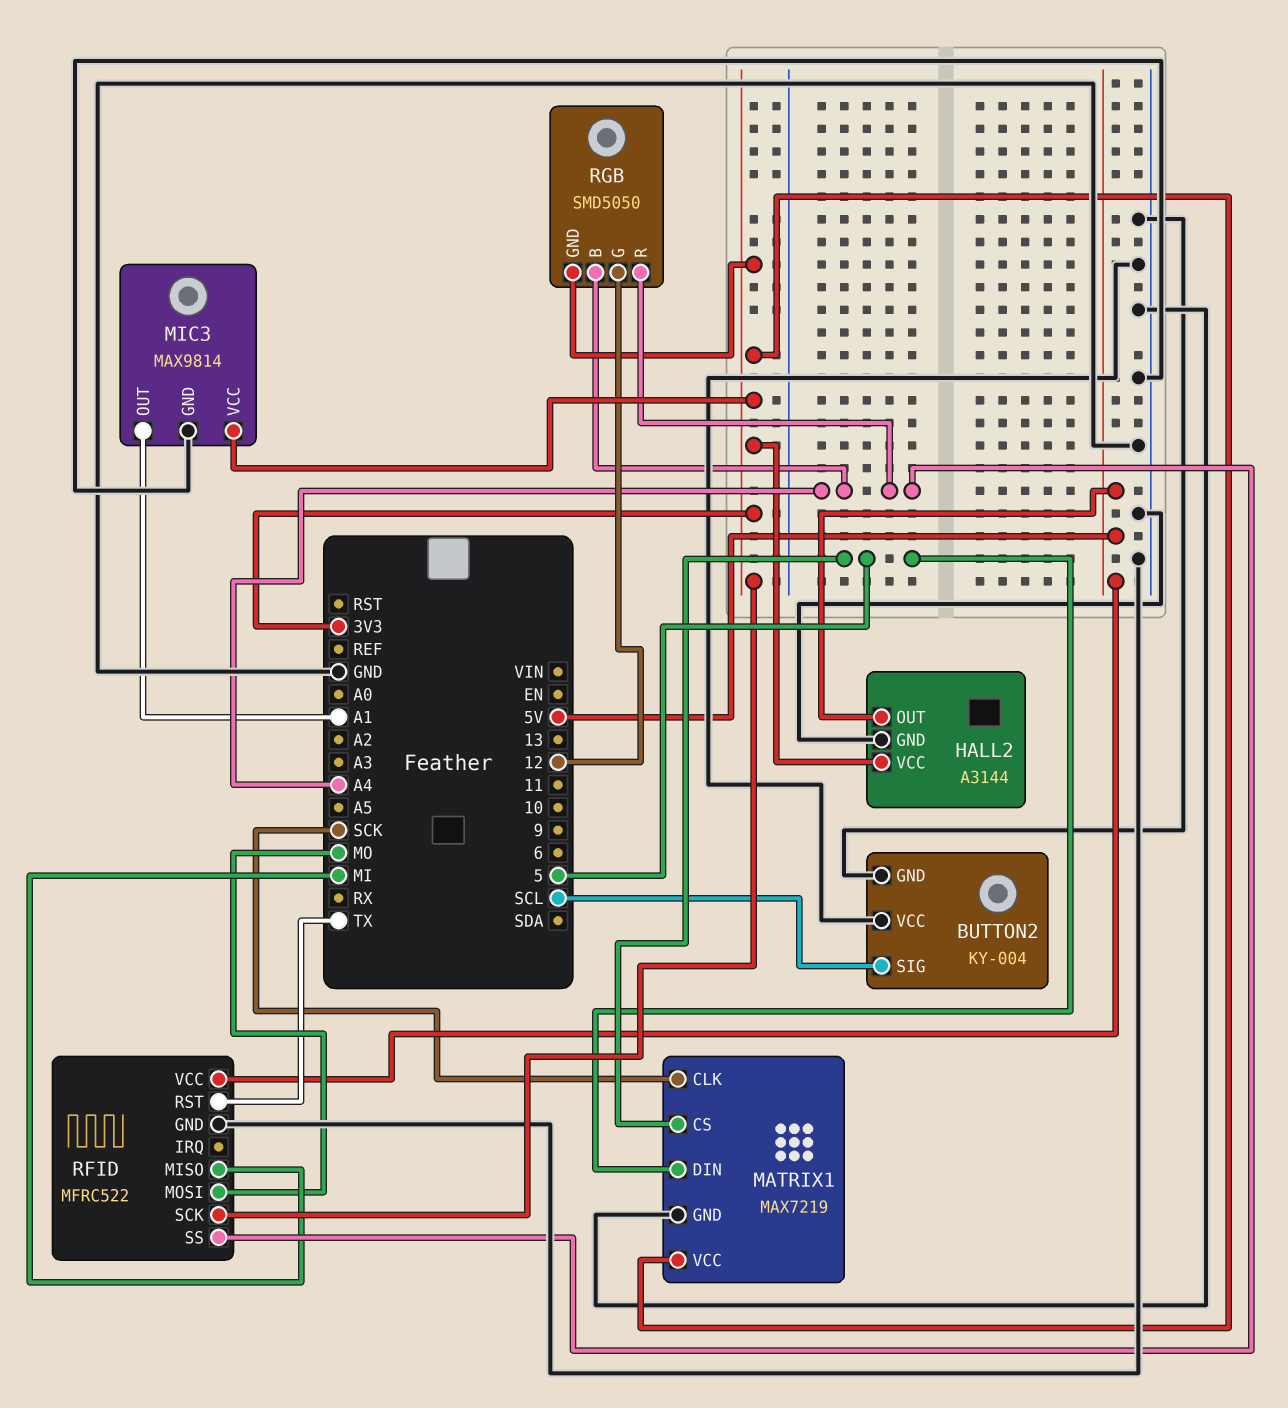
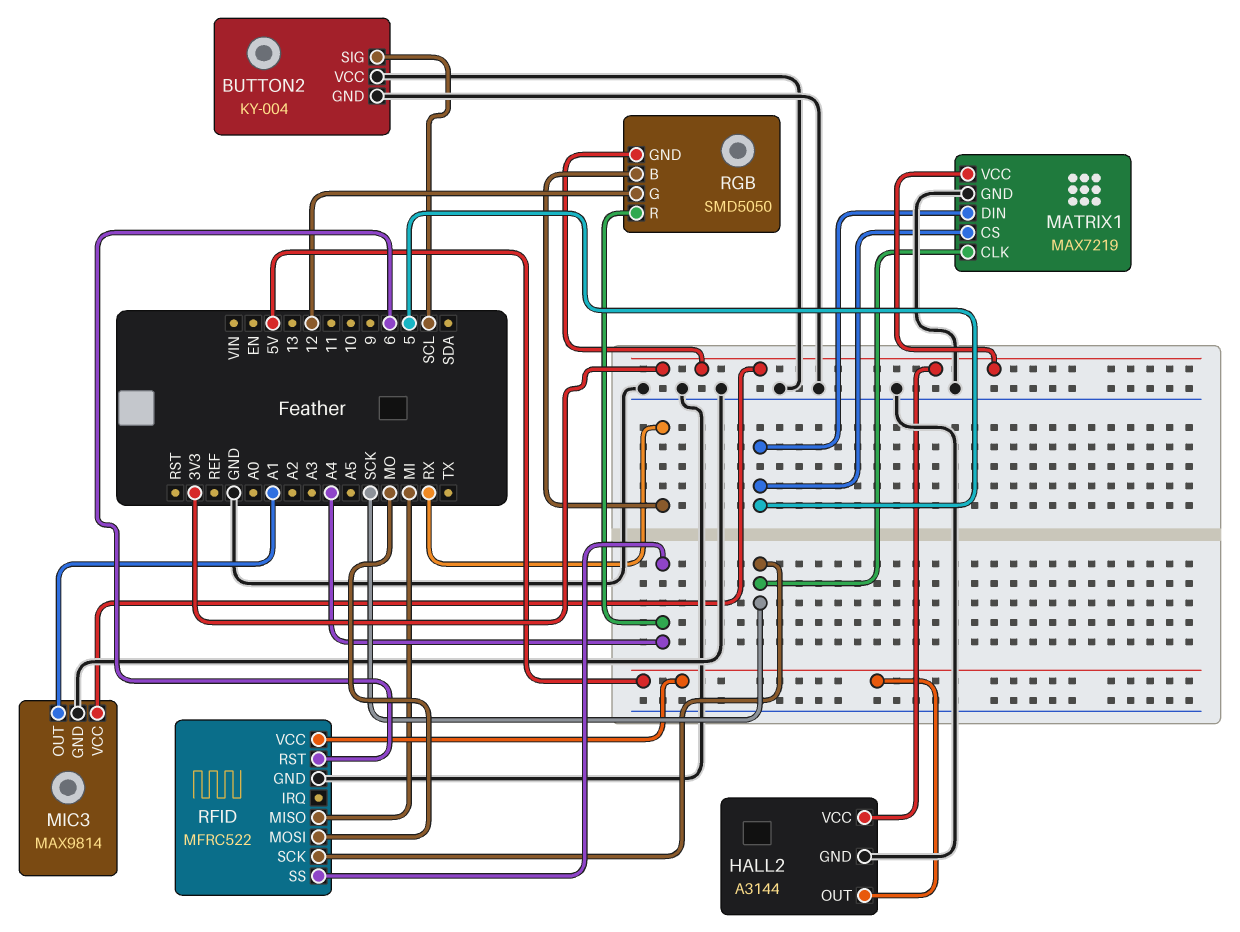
RFID pin RST: TX -> 6
RFID pin SCK: 3V3 -> SCK
RGB pin B: A4 -> RX

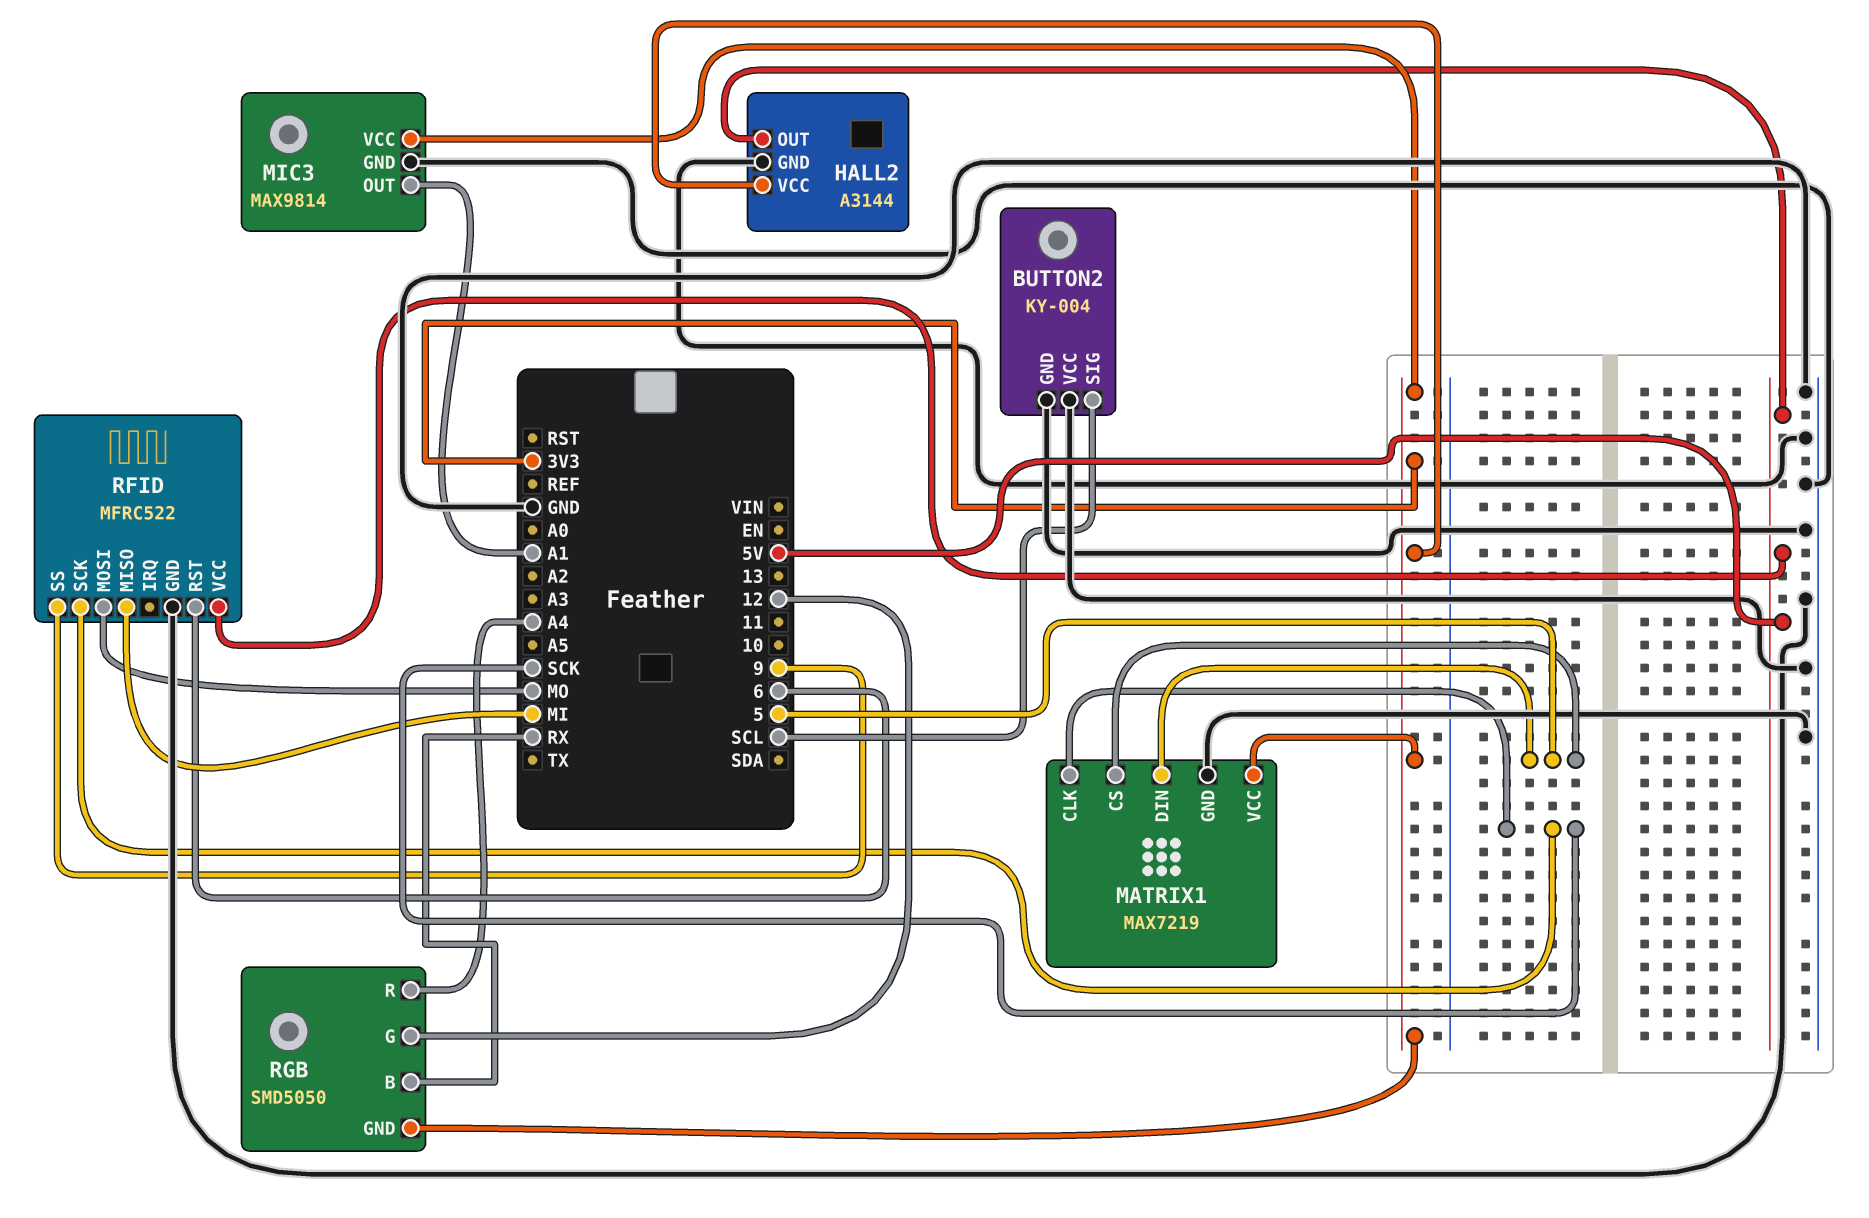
RFID pin SS: A4 -> 9

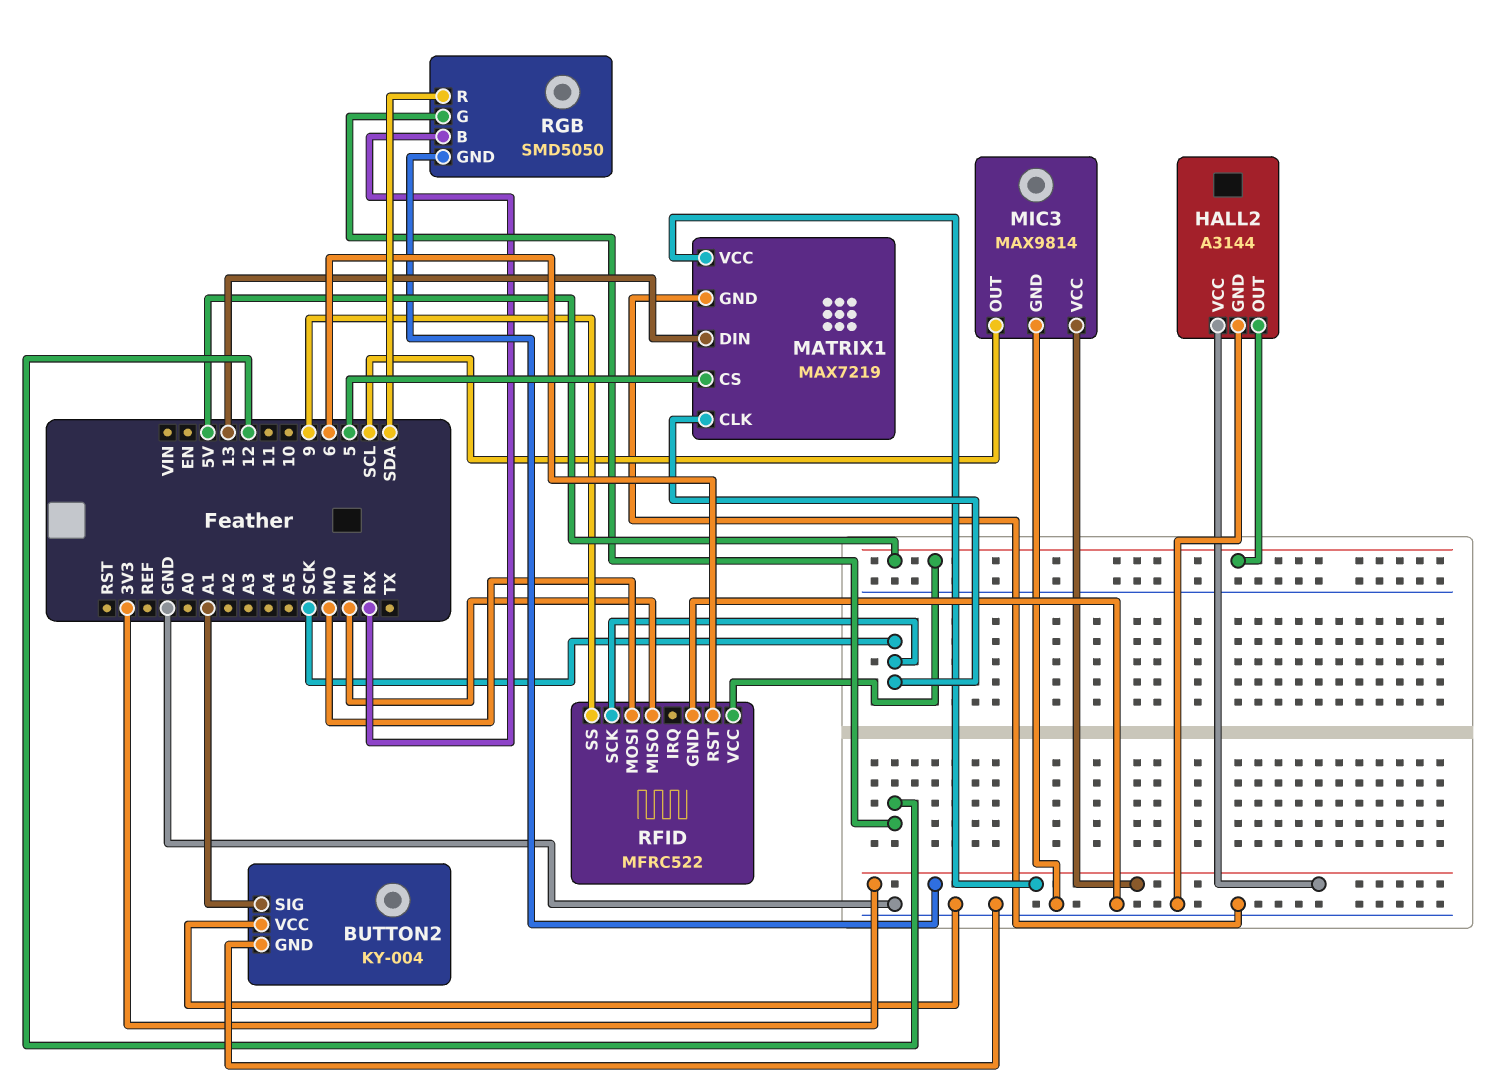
BUTTON2 pin SIG: SCL -> A1
MATRIX1 pin DIN: 5 -> 13
MIC3 pin OUT: A1 -> SCL
RGB pin R: A4 -> SDA

